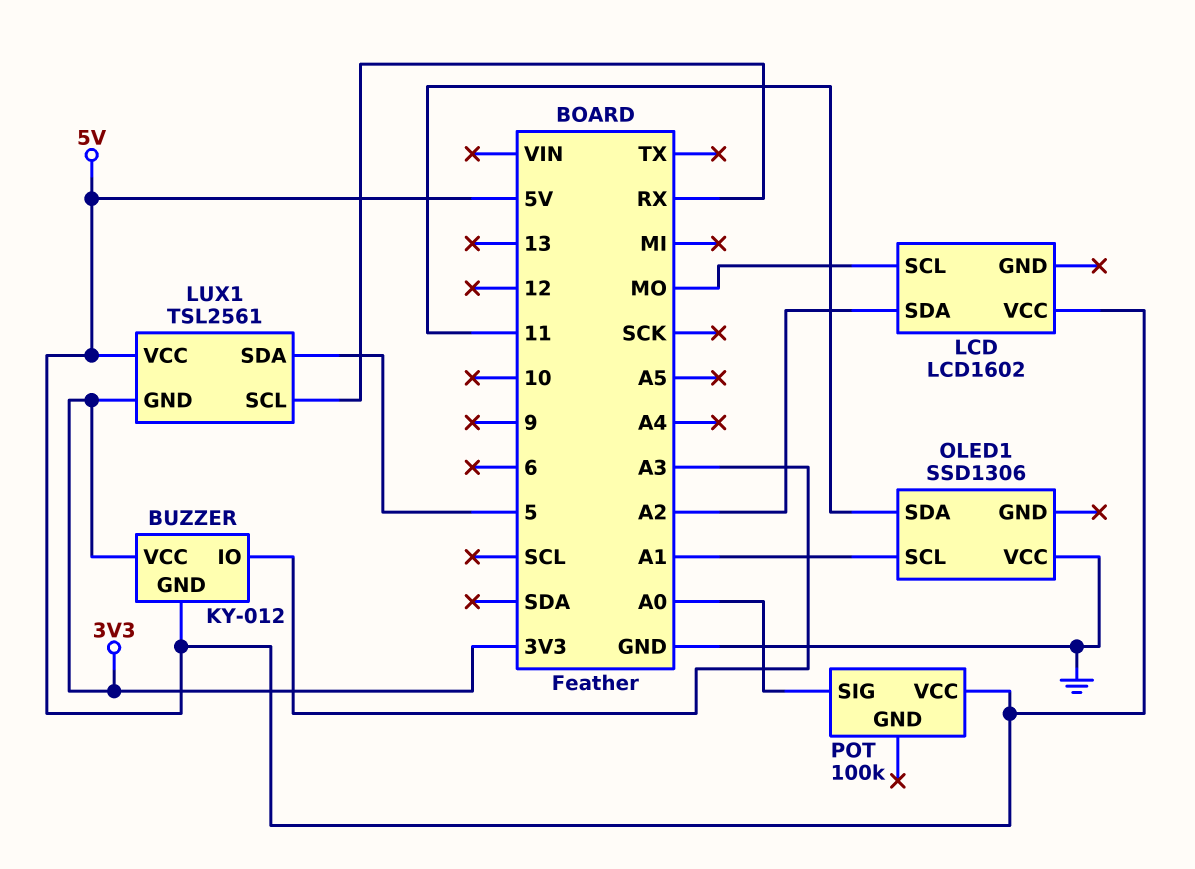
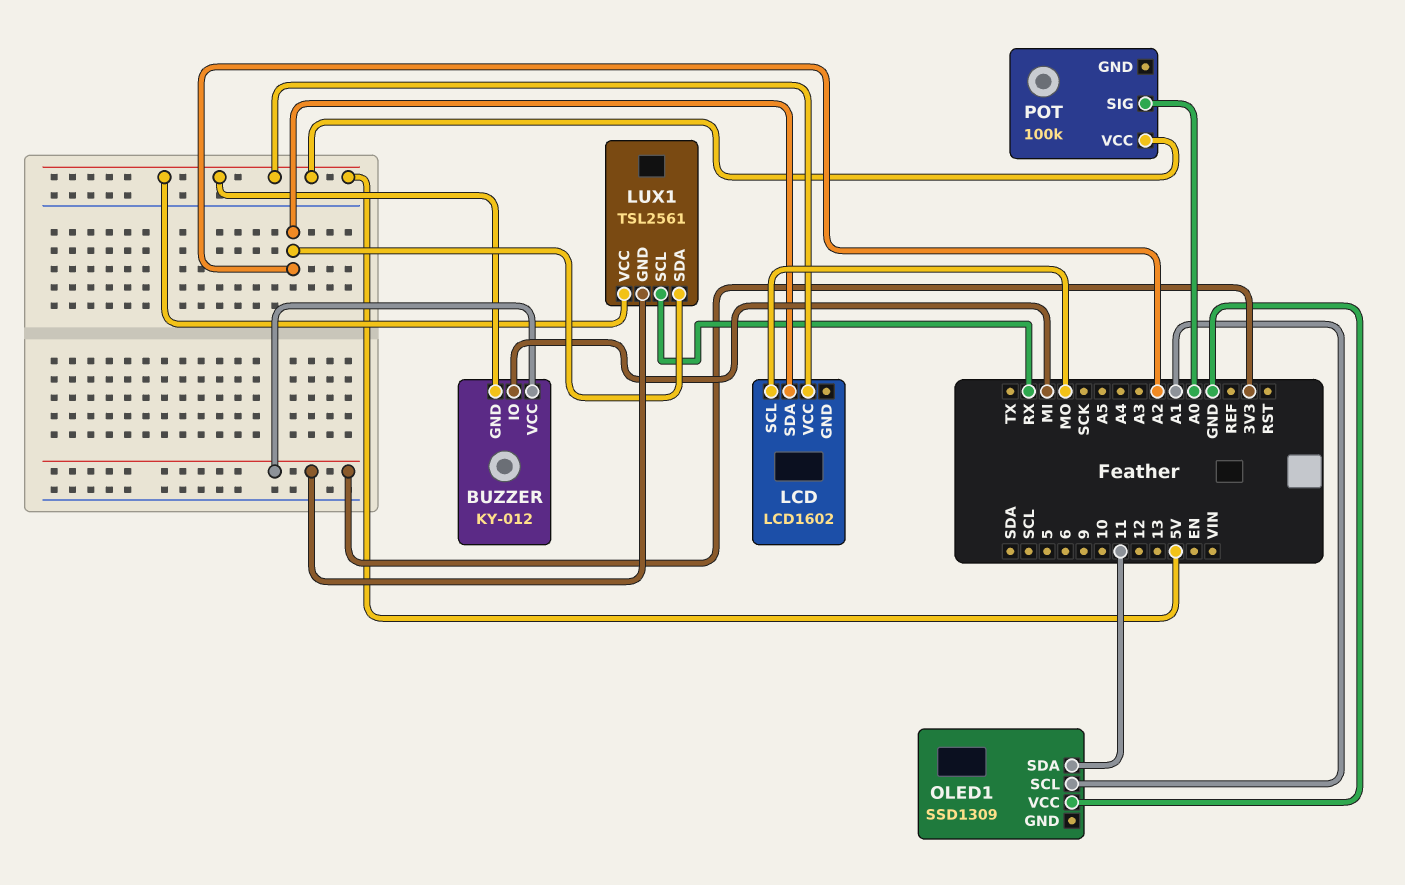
BUZZER pin IO: A3 -> MI
LUX1 pin SDA: 5 -> A2
OLED1: SSD1306 -> SSD1309

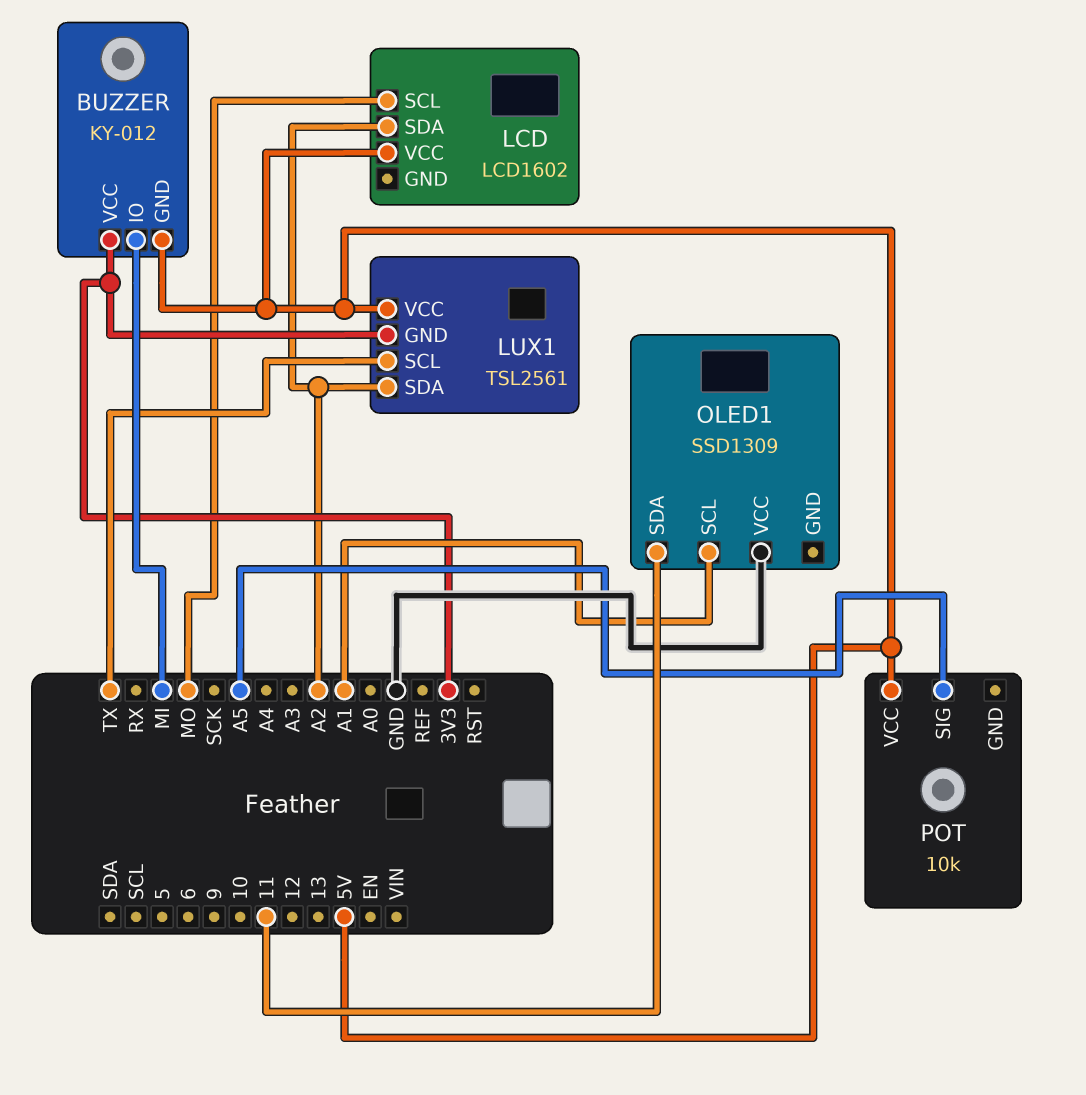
LUX1 pin SCL: RX -> TX
POT: 100k -> 10k
POT pin SIG: A0 -> A5

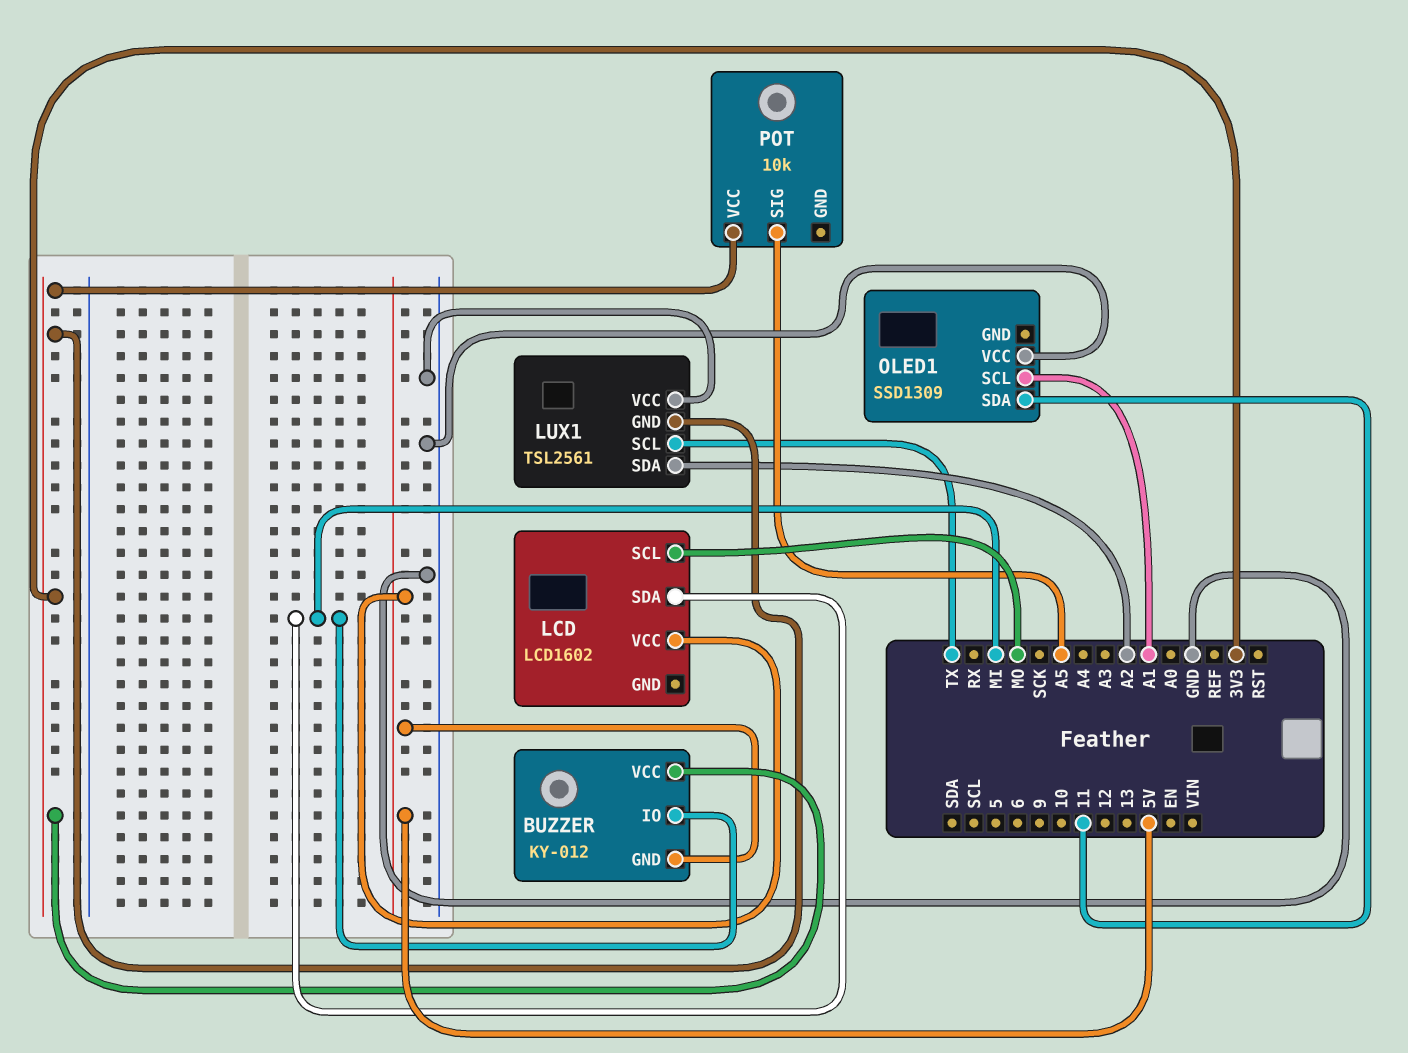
LCD pin SDA: A2 -> MI
LUX1 pin VCC: 5V -> GND
POT pin VCC: 5V -> 3V3

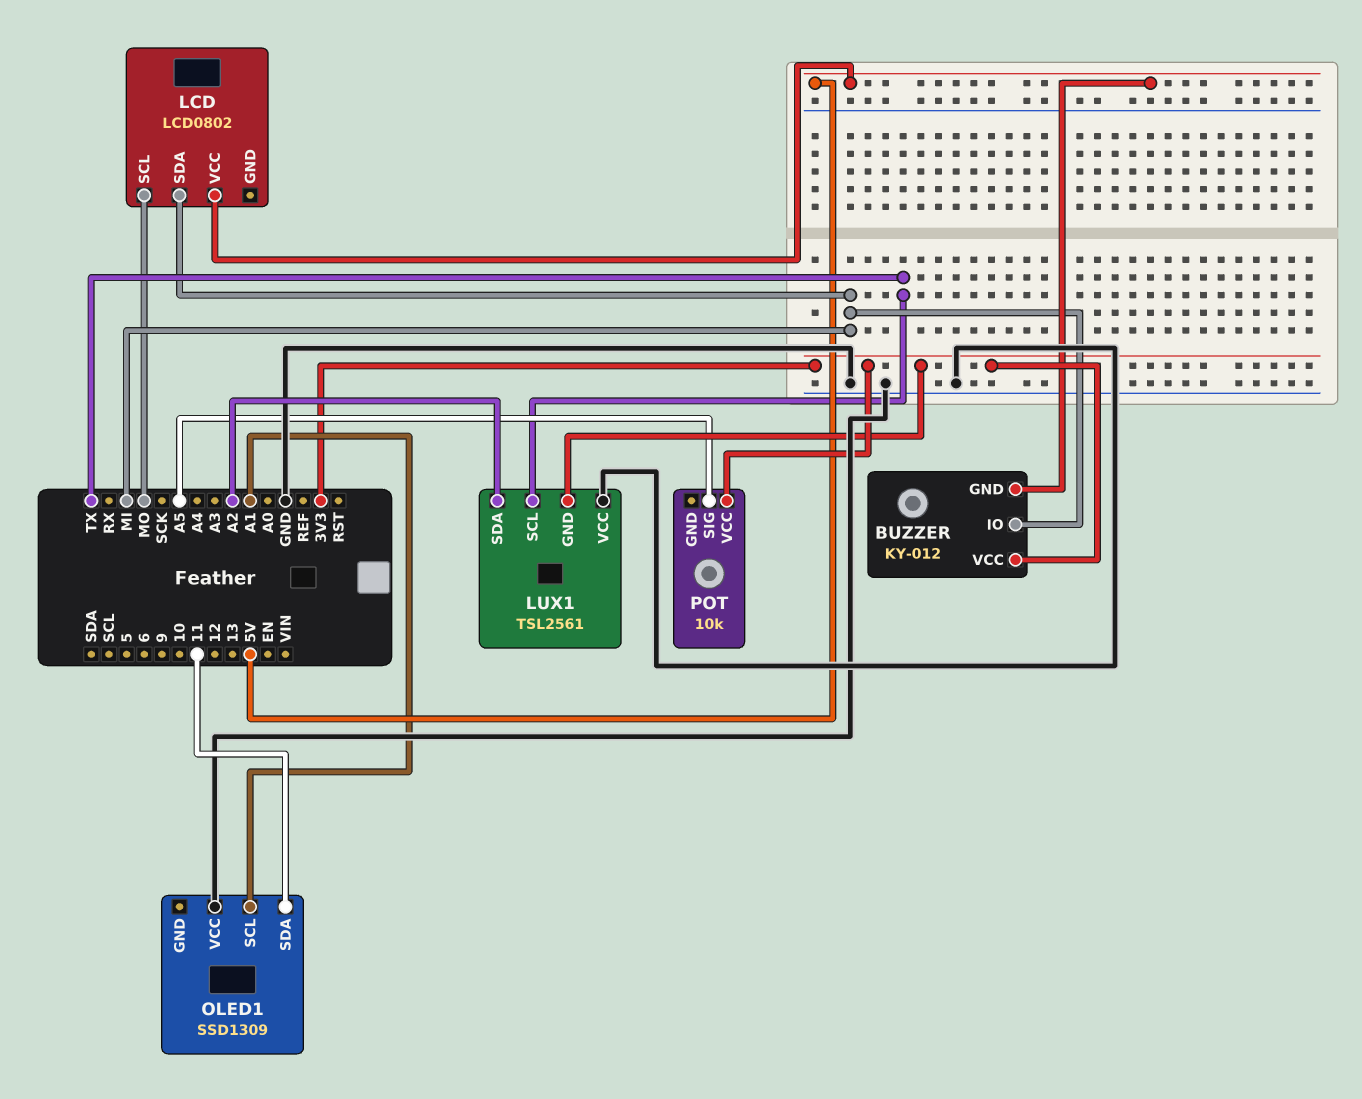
LCD: LCD1602 -> LCD0802

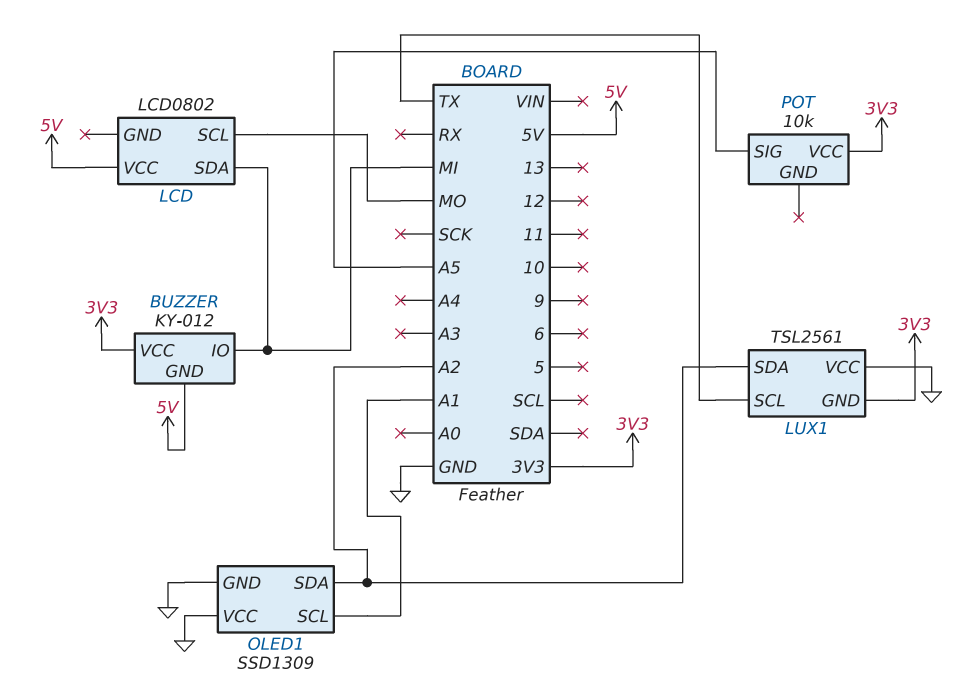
OLED1 pin GND: none -> GND
OLED1 pin SDA: 11 -> A2

